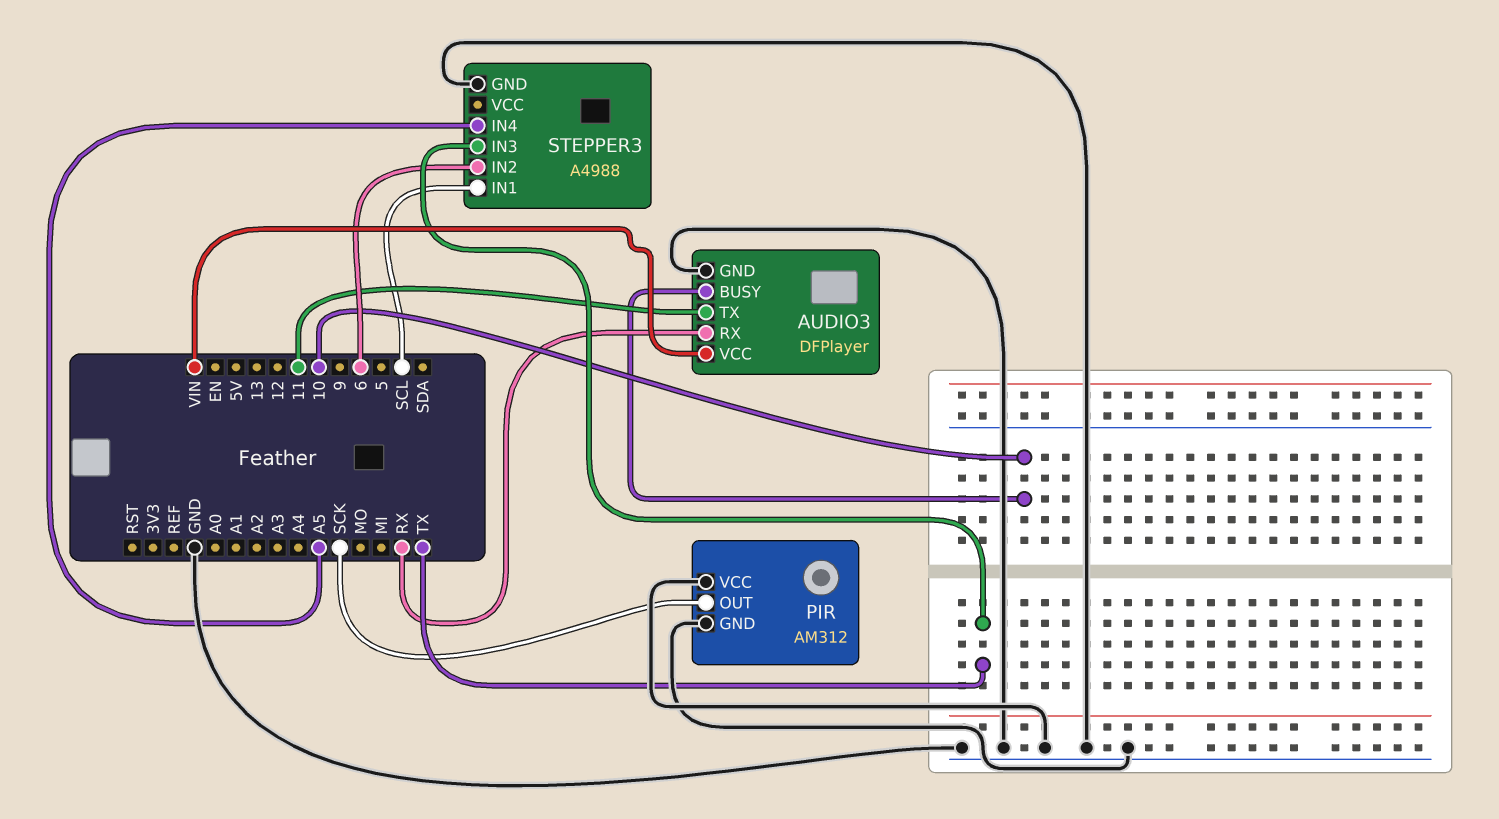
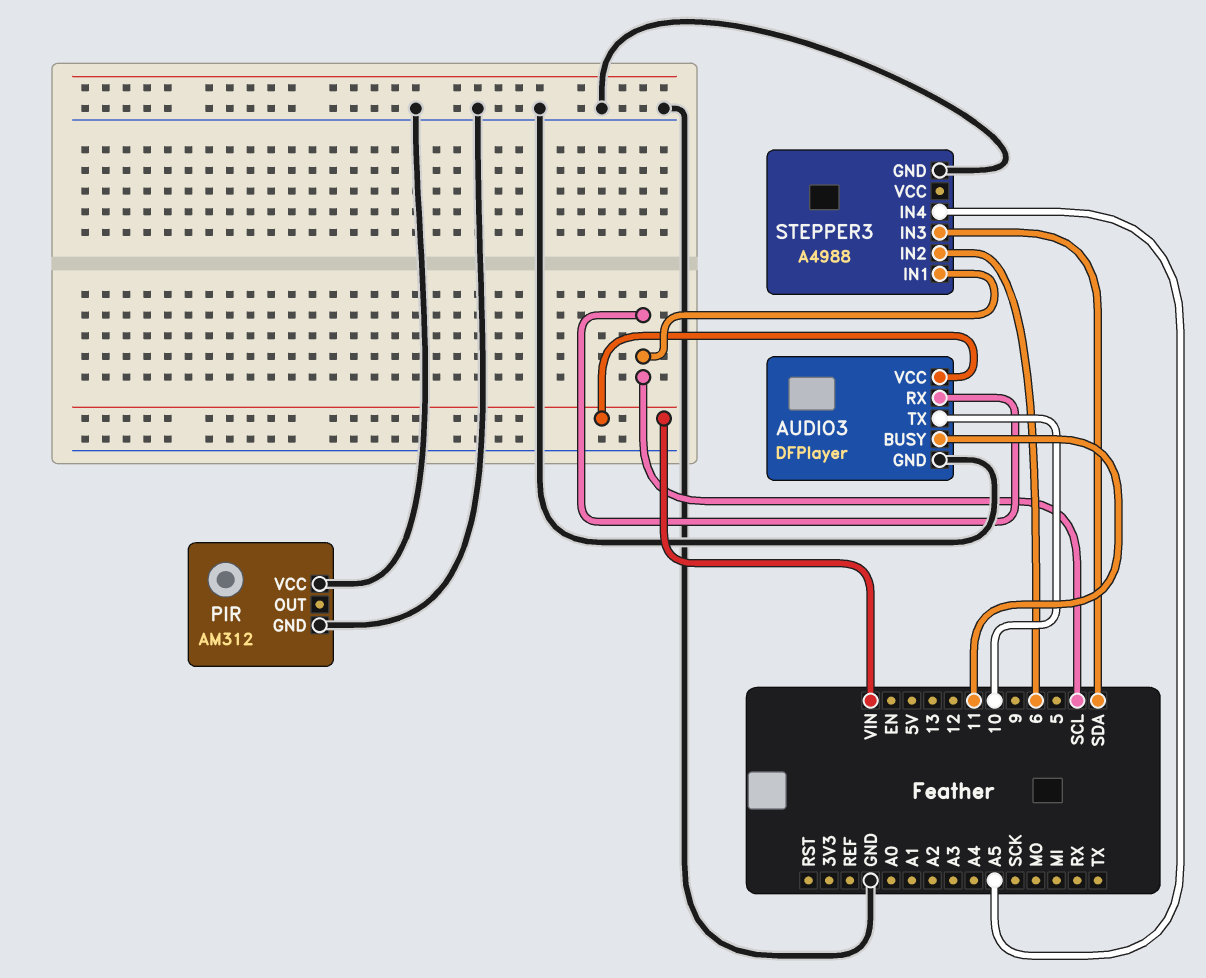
AUDIO3 pin BUSY: 10 -> 11
AUDIO3 pin RX: RX -> SCL
AUDIO3 pin TX: 11 -> 10
PIR pin OUT: SCK -> none
STEPPER3 pin IN3: TX -> SDA

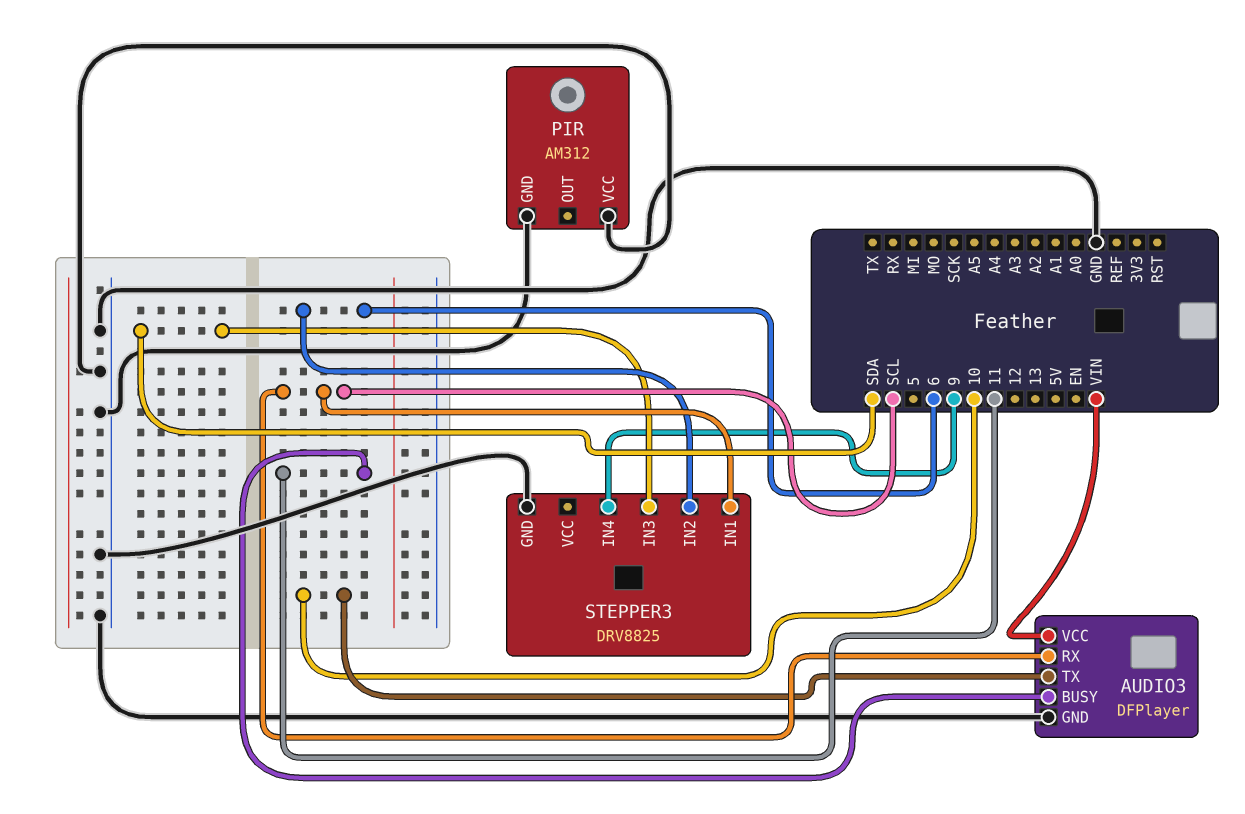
STEPPER3: A4988 -> DRV8825
STEPPER3 pin IN4: A5 -> 9

